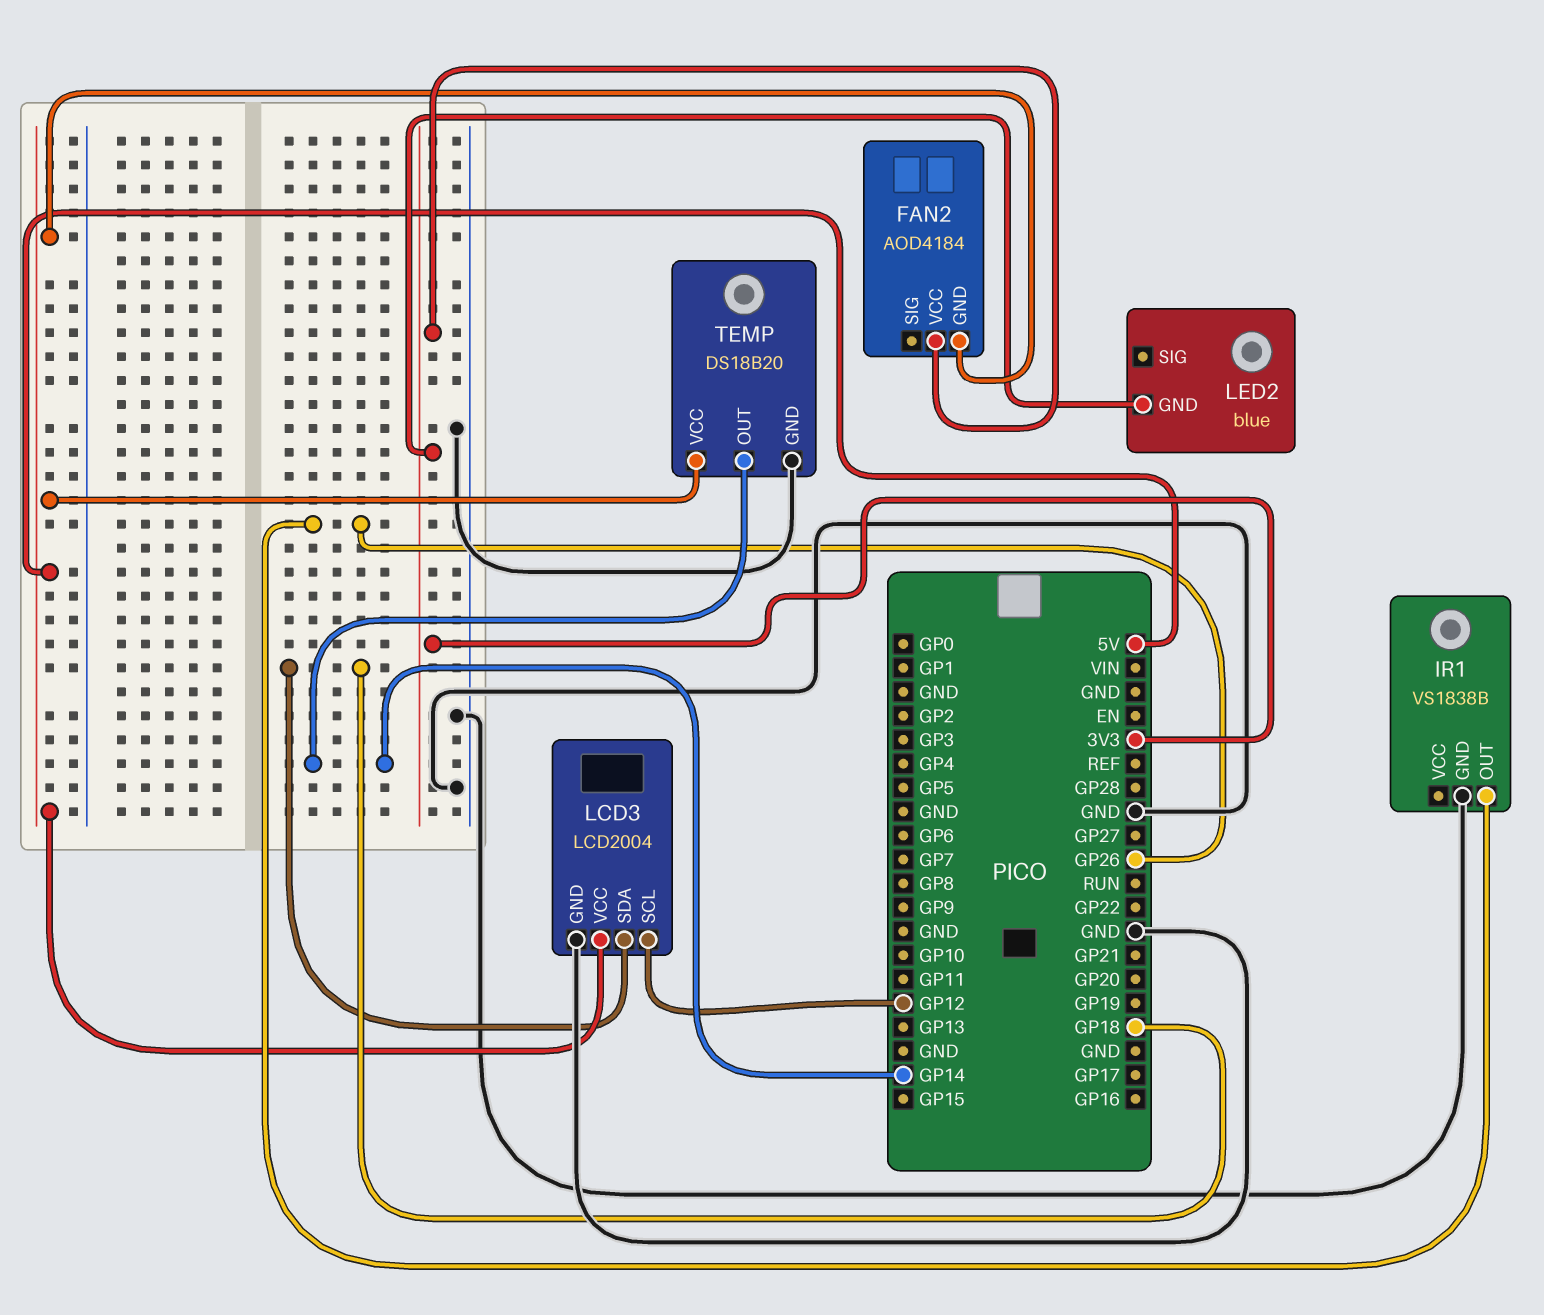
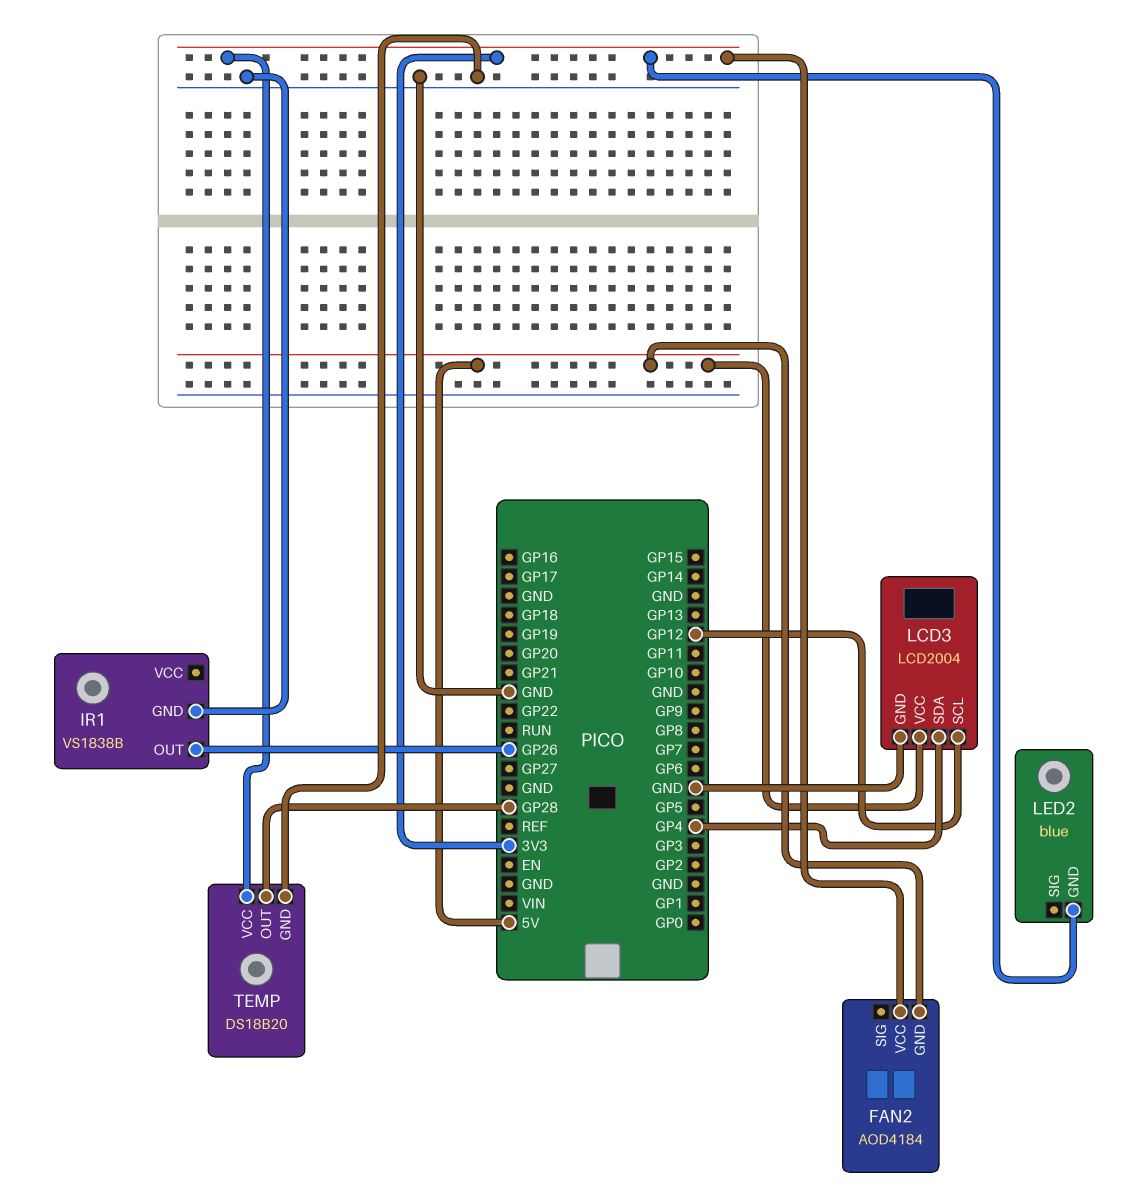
LCD3 pin SDA: GP18 -> GP4
TEMP pin OUT: GP14 -> GP28
TEMP pin VCC: 5V -> 3V3

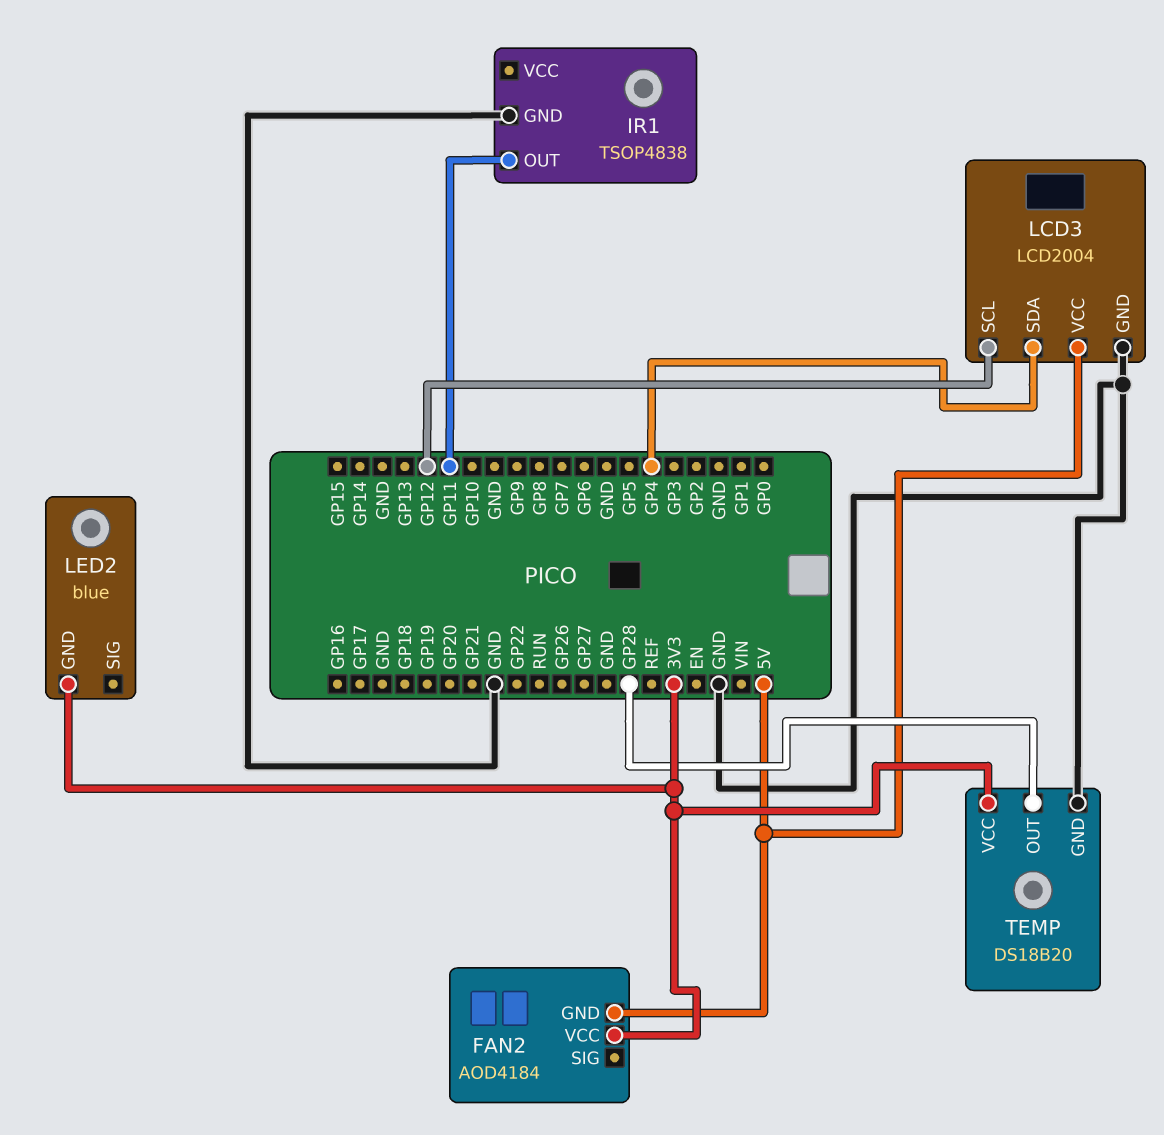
IR1: VS1838B -> TSOP4838
IR1 pin OUT: GP26 -> GP11

